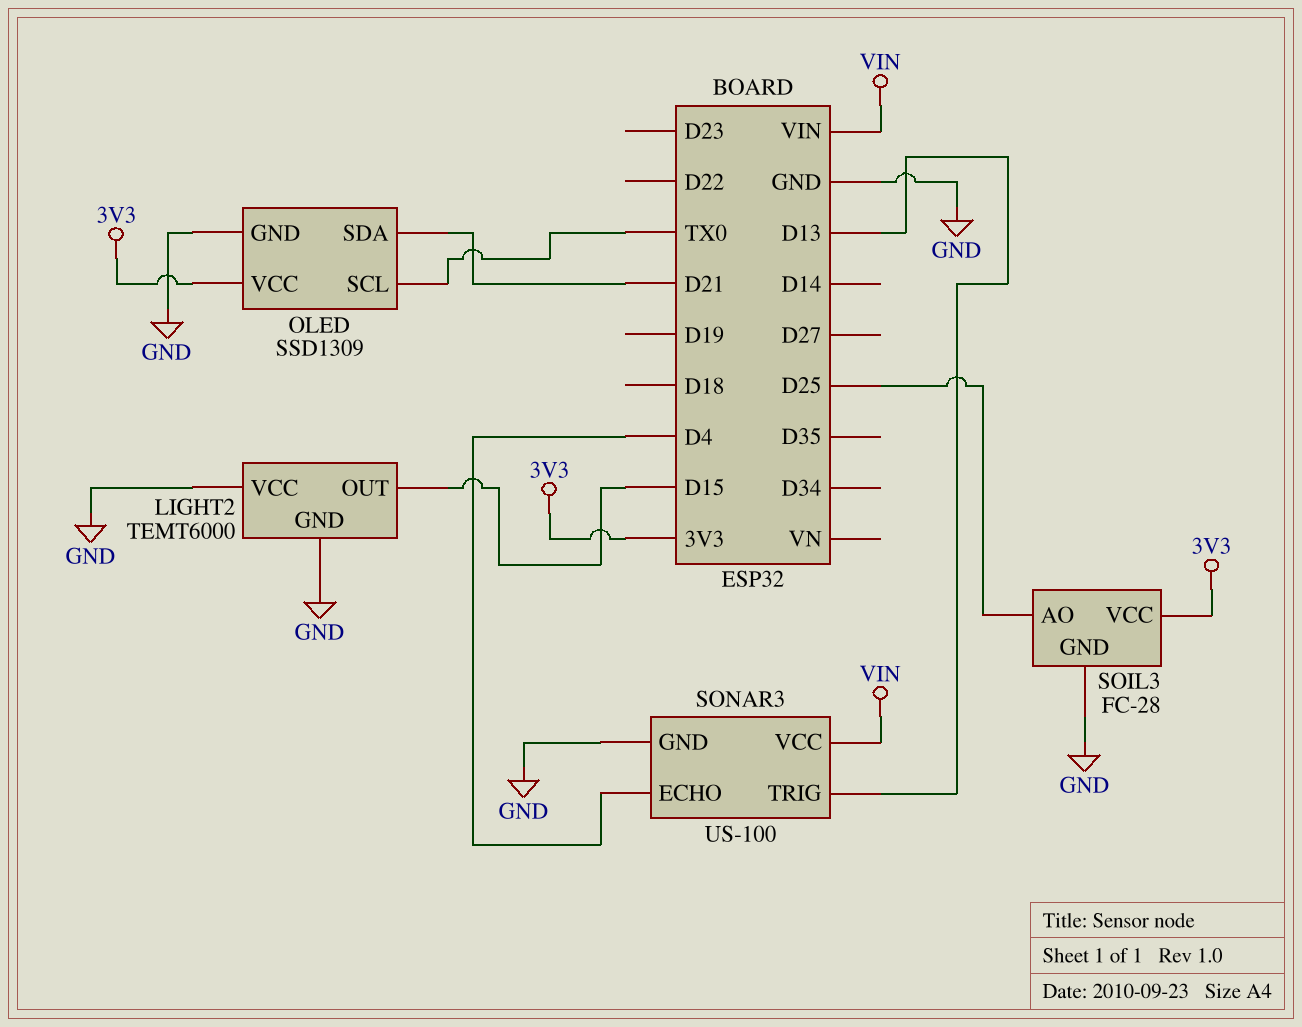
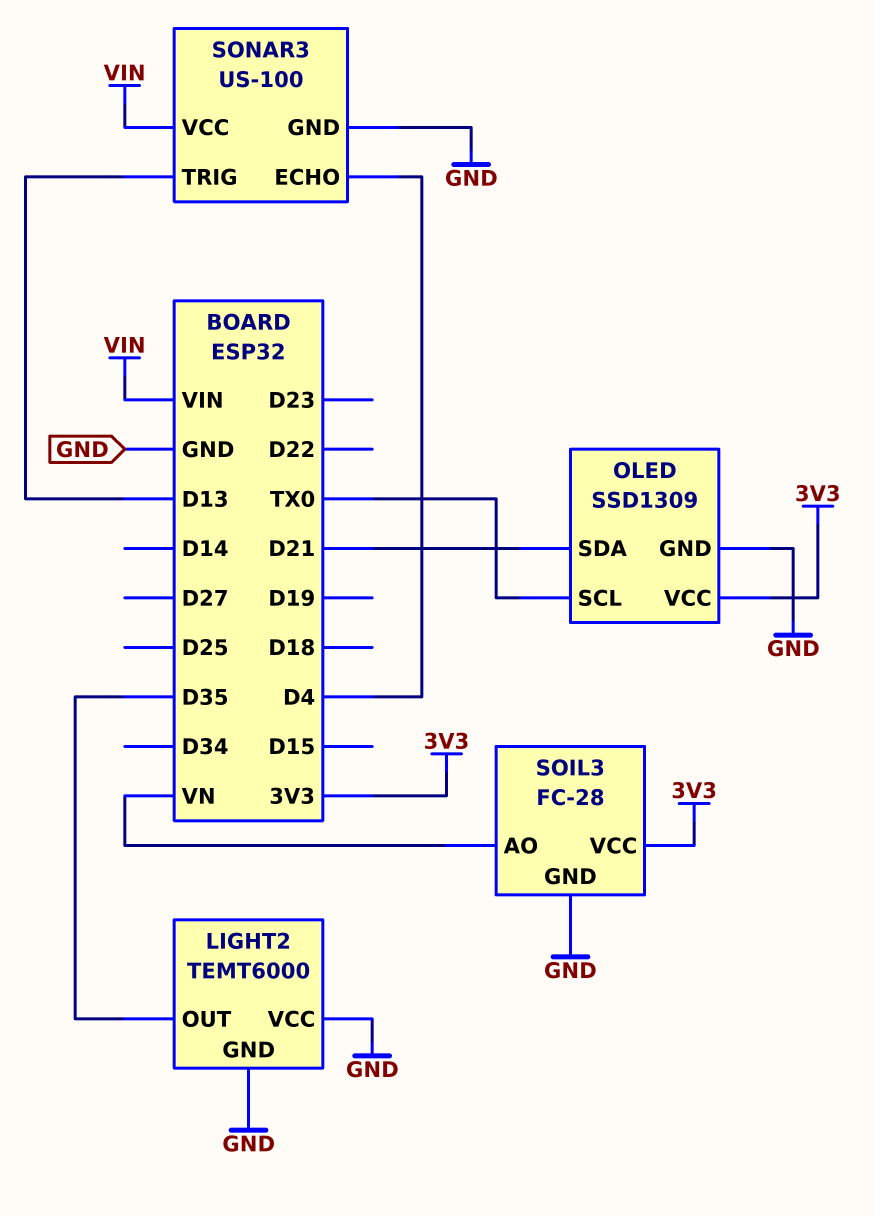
LIGHT2 pin OUT: D15 -> D35
SOIL3 pin AO: D25 -> VN

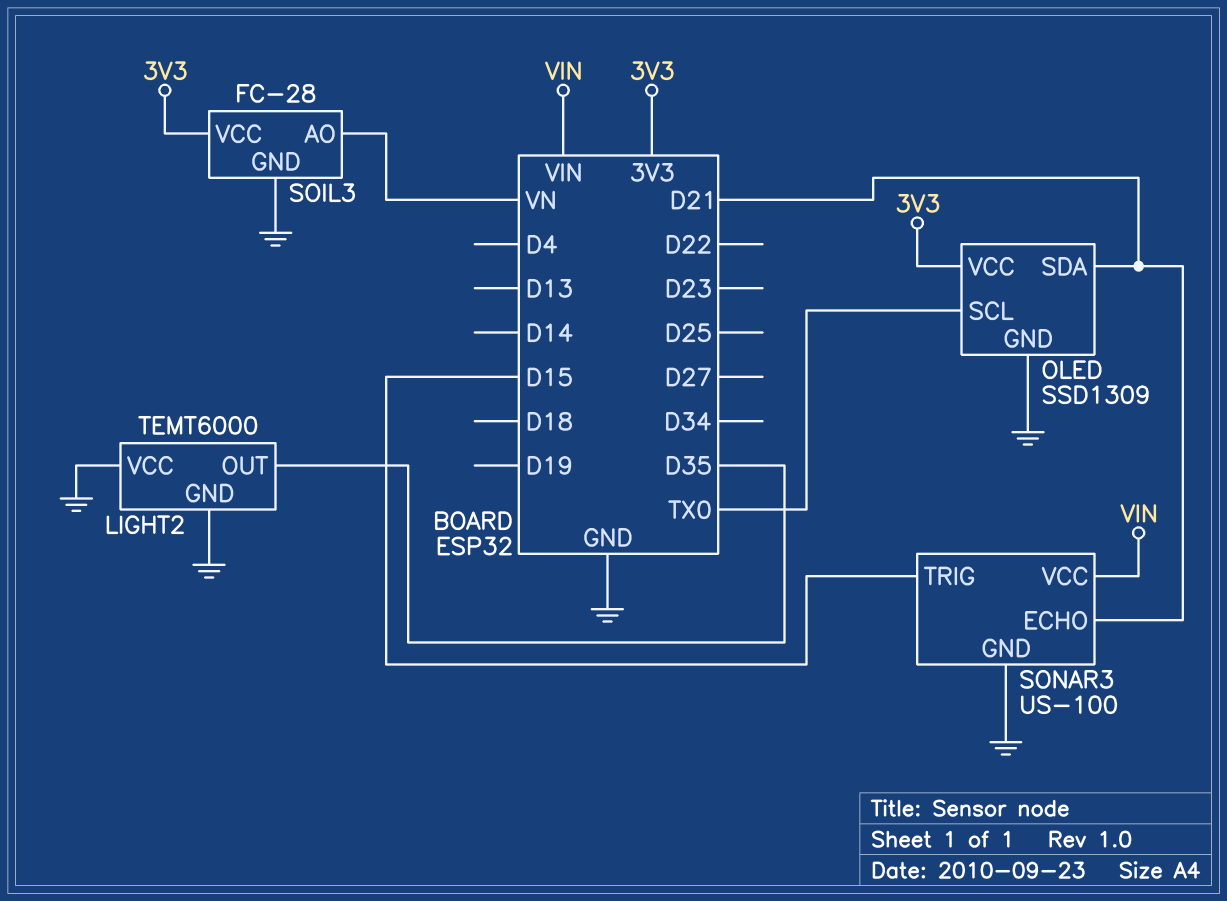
SONAR3 pin ECHO: D4 -> D21
SONAR3 pin TRIG: D13 -> D15

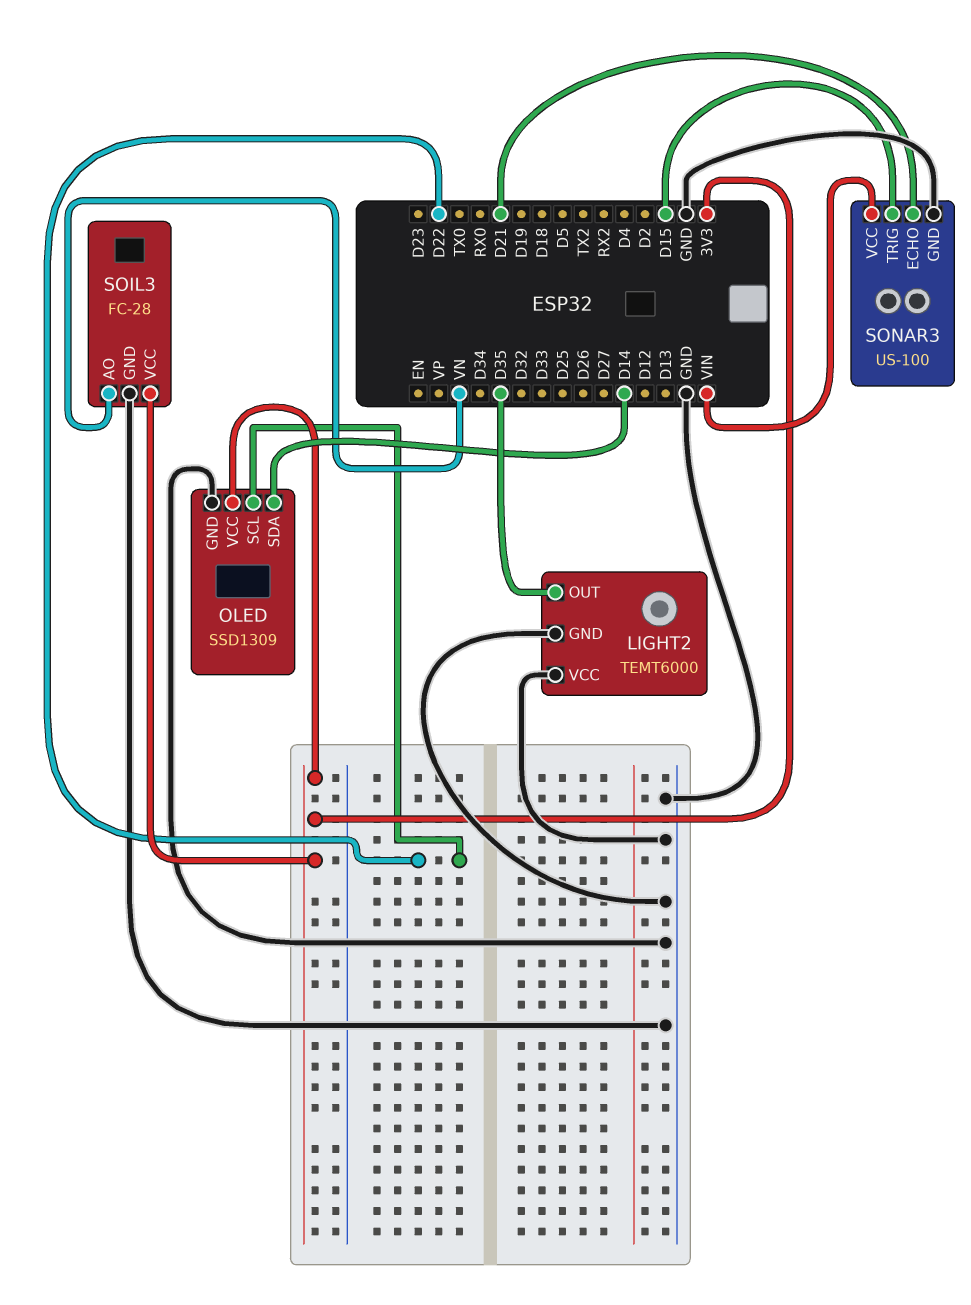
OLED pin SCL: TX0 -> D22
OLED pin SDA: D21 -> D14

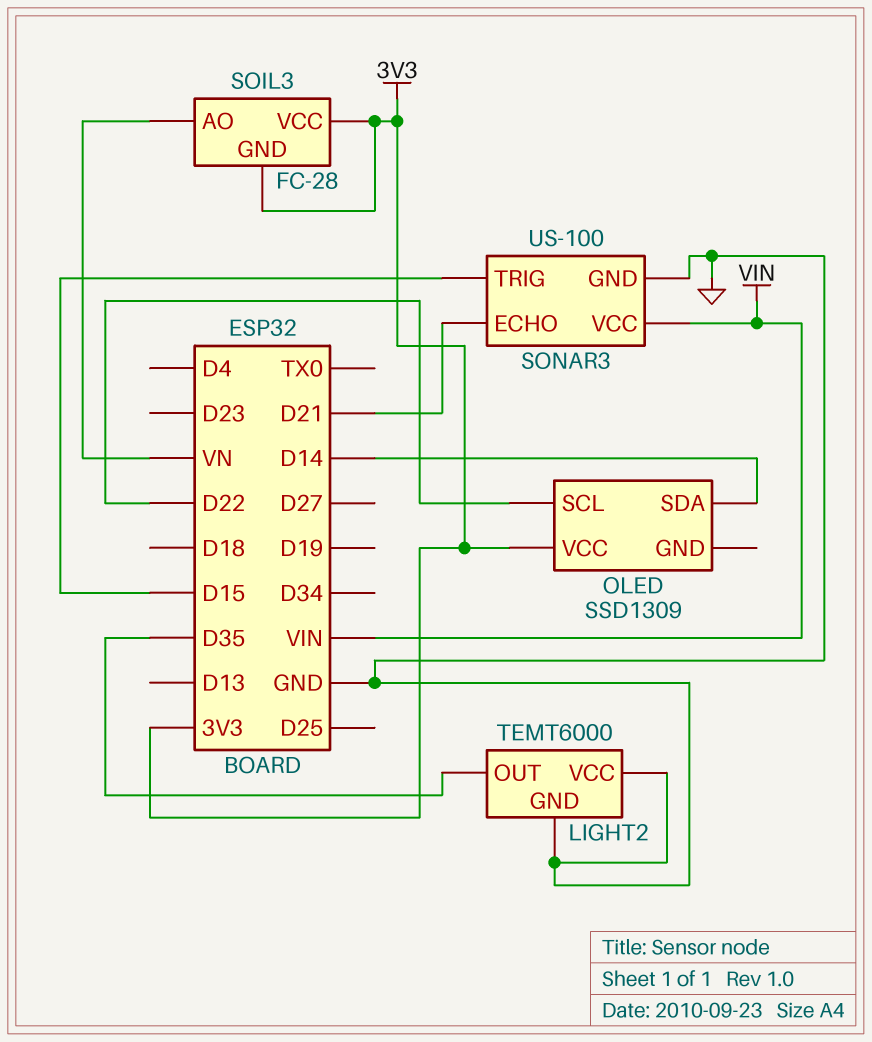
OLED pin GND: GND -> none
SOIL3 pin GND: GND -> 3V3

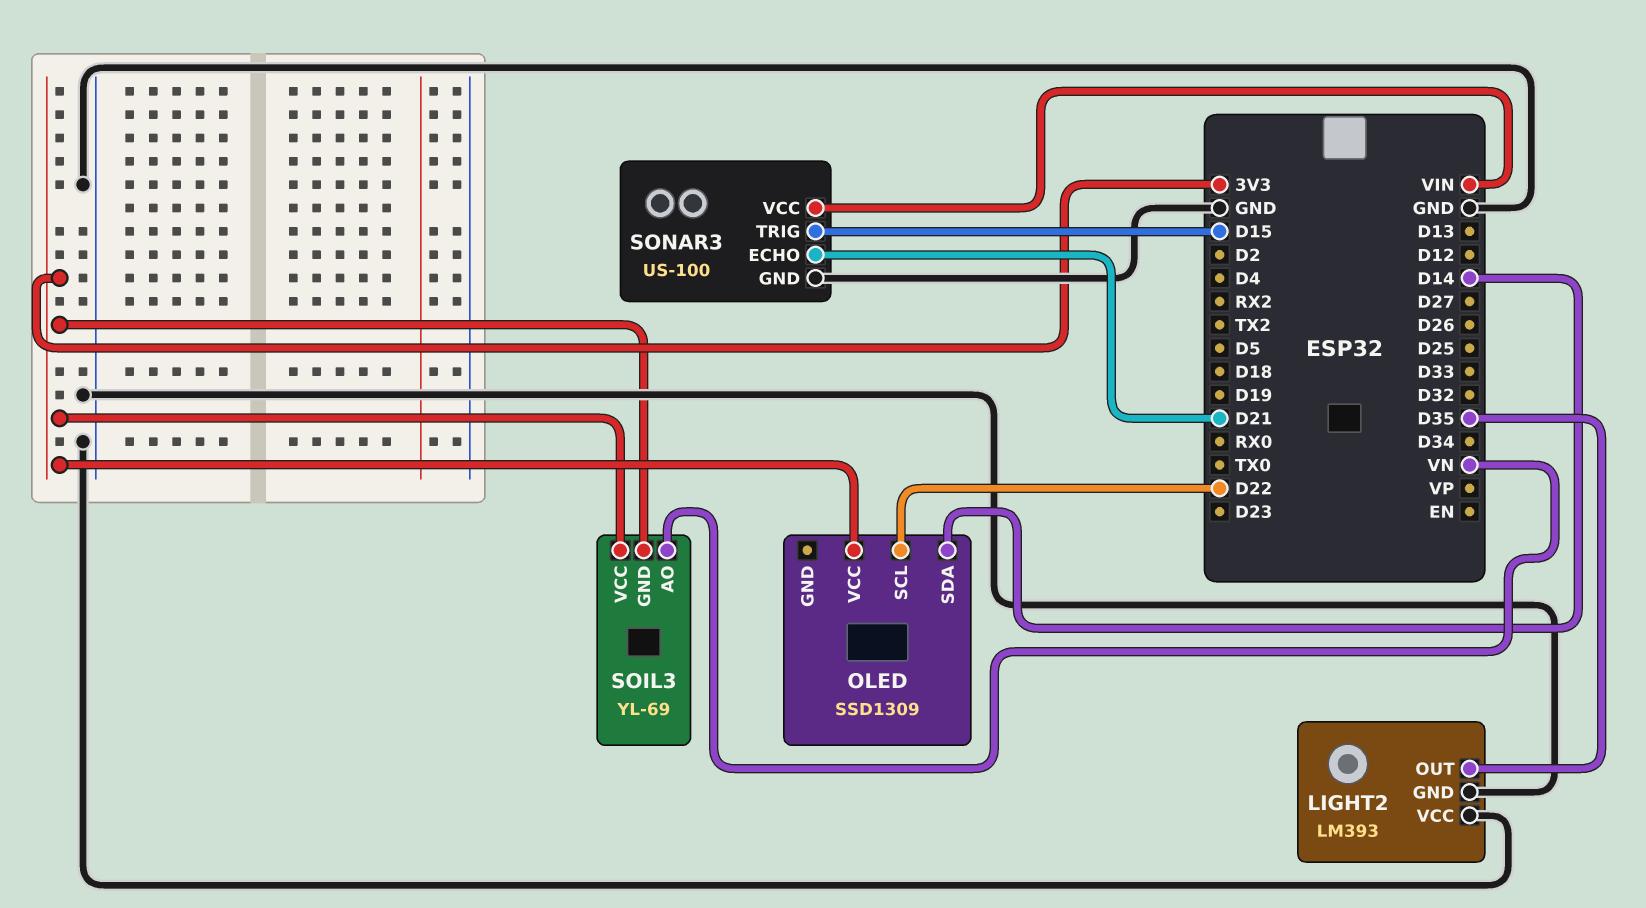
LIGHT2: TEMT6000 -> LM393
SOIL3: FC-28 -> YL-69

